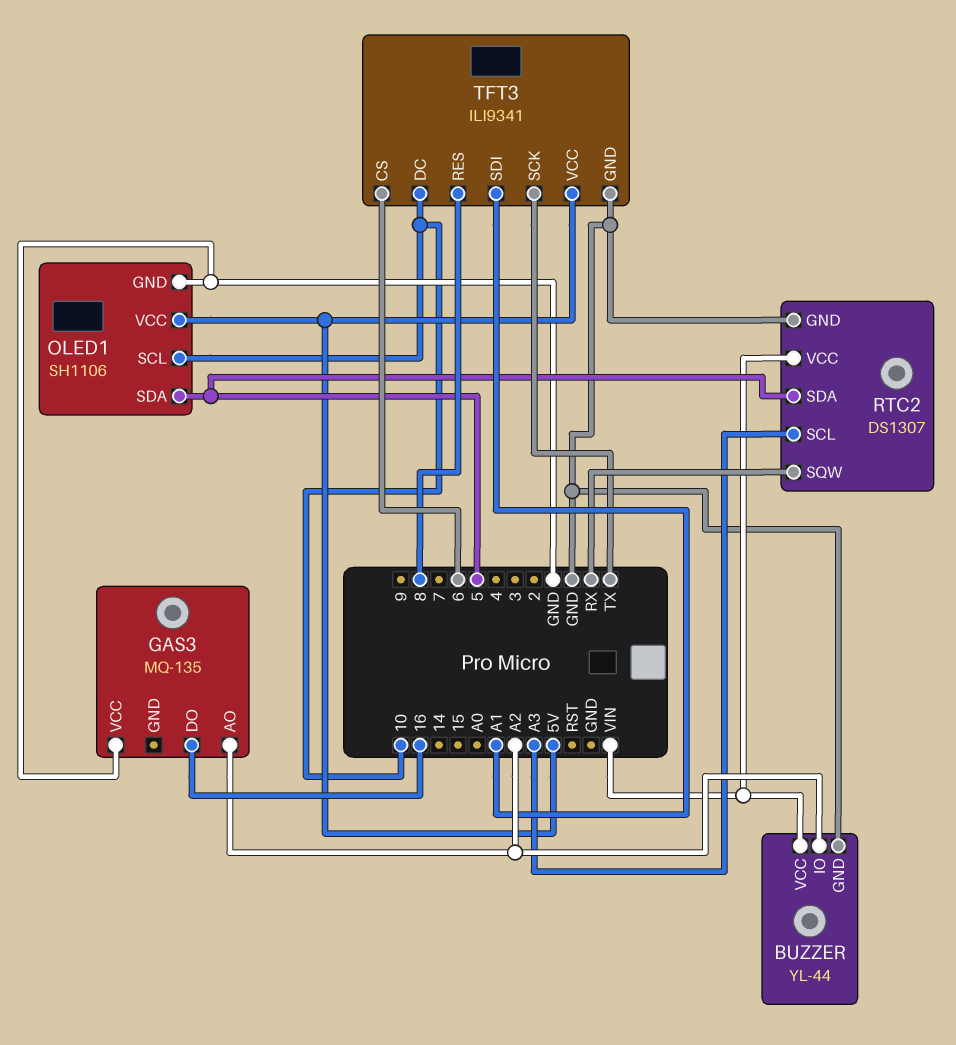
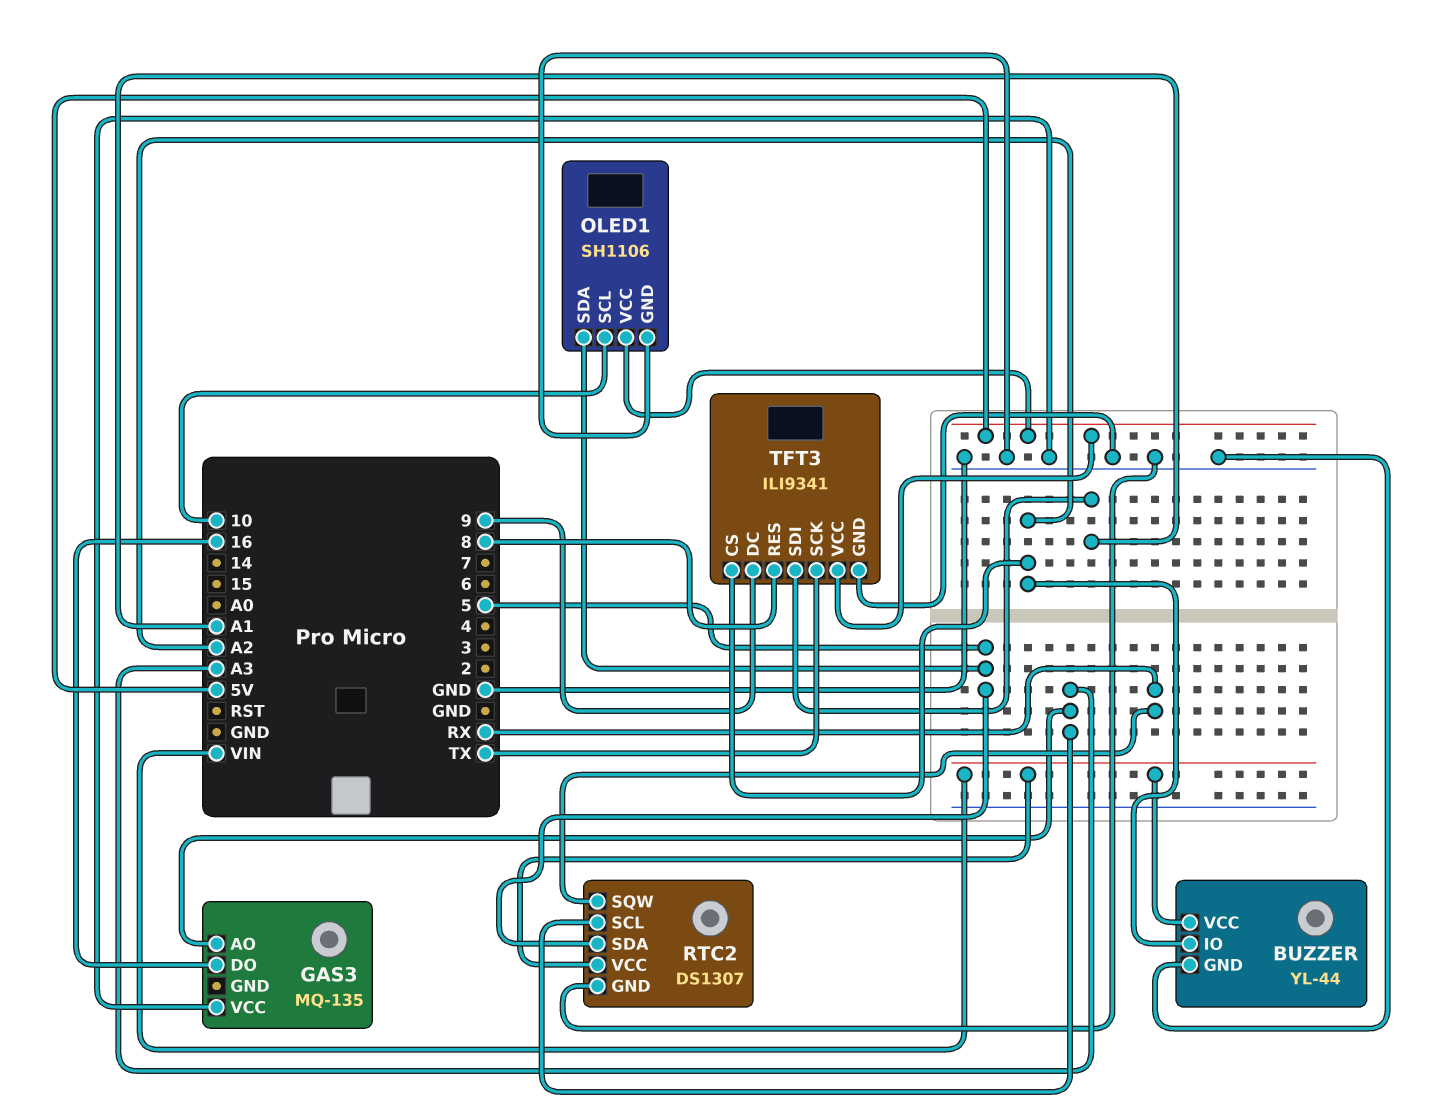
GAS3 pin AO: A2 -> A3
TFT3 pin CS: 6 -> A2
TFT3 pin DC: 10 -> 9

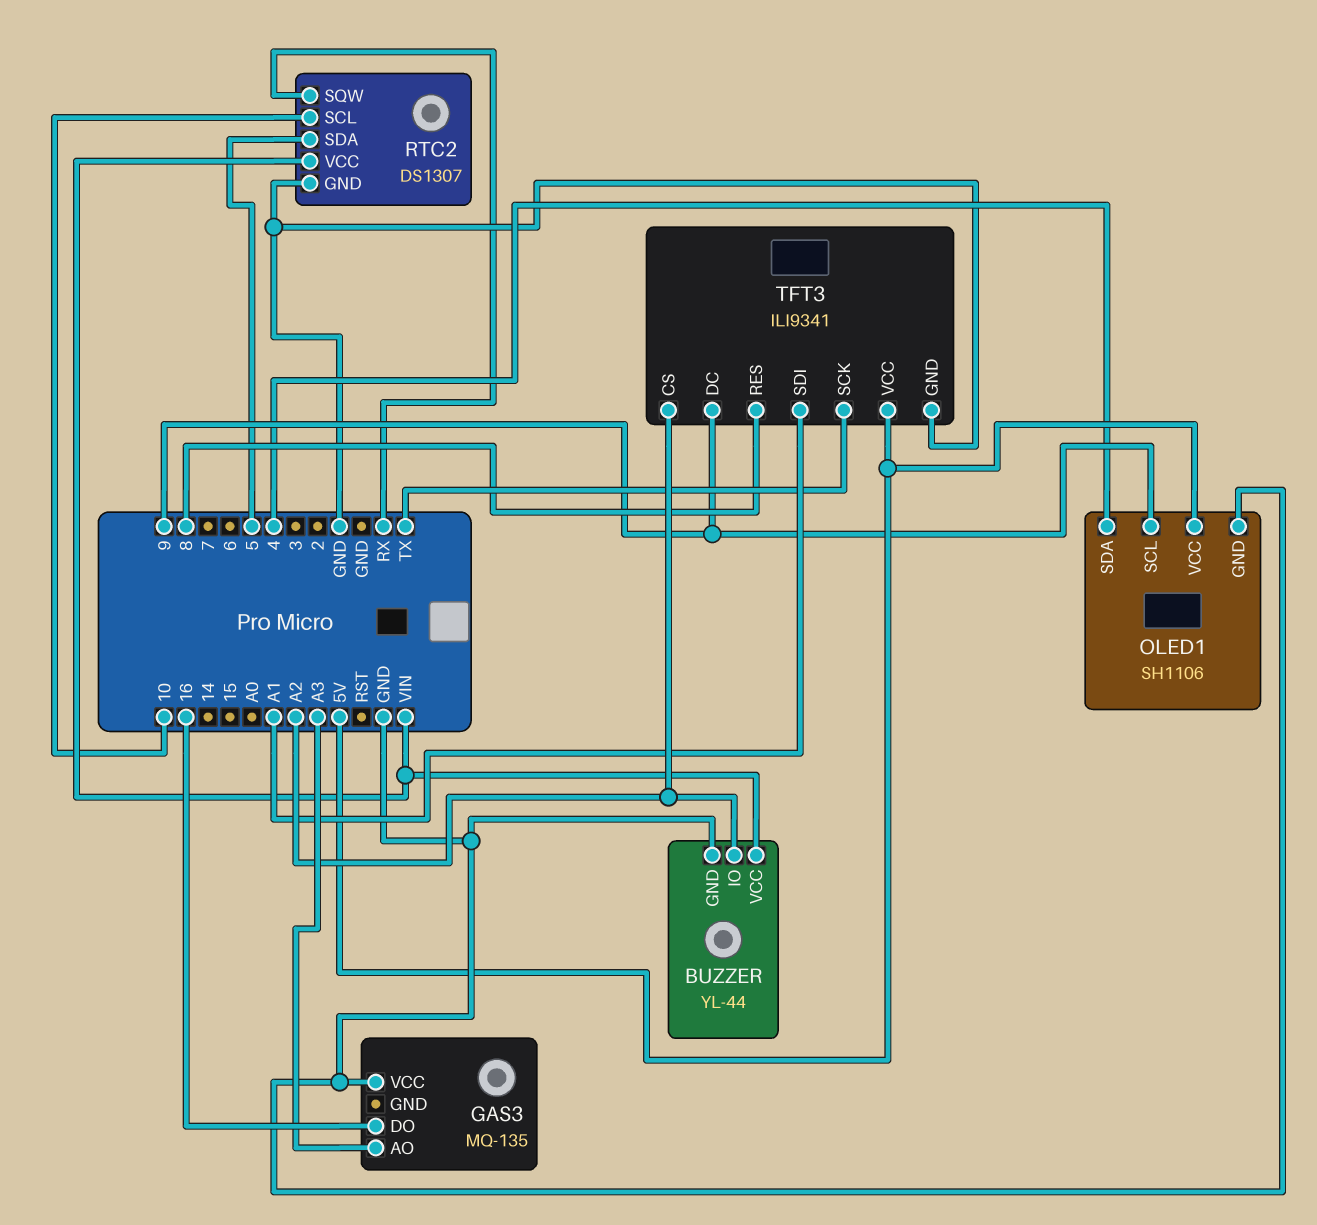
OLED1 pin SCL: 10 -> 9
OLED1 pin SDA: 5 -> 4
RTC2 pin SCL: A3 -> 10

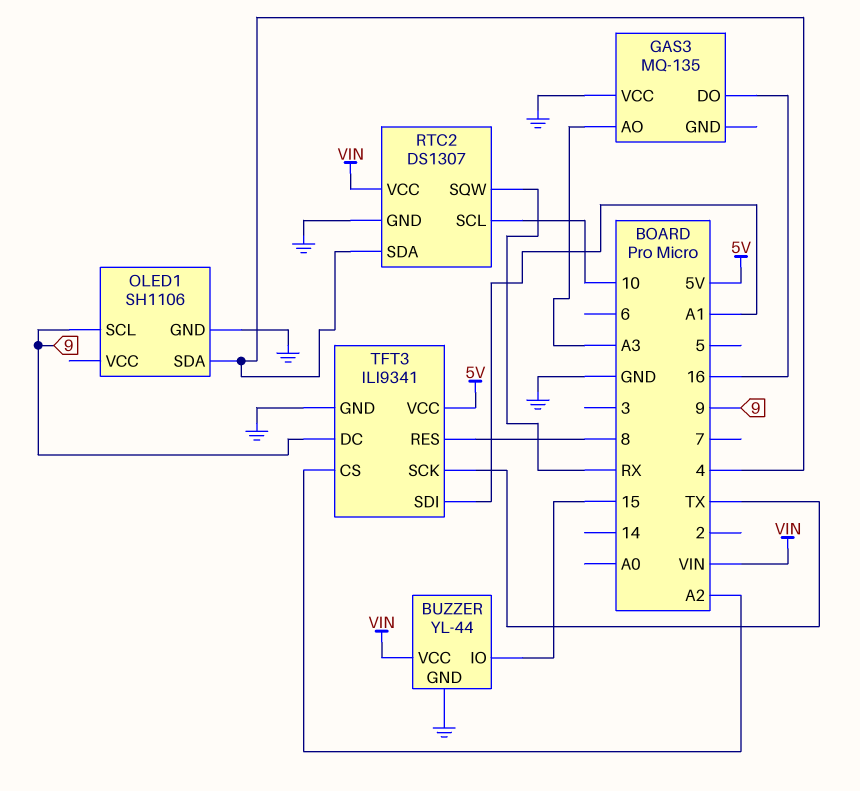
BUZZER pin IO: A2 -> 15
OLED1 pin VCC: 5V -> none
RTC2 pin SDA: 5 -> 4

